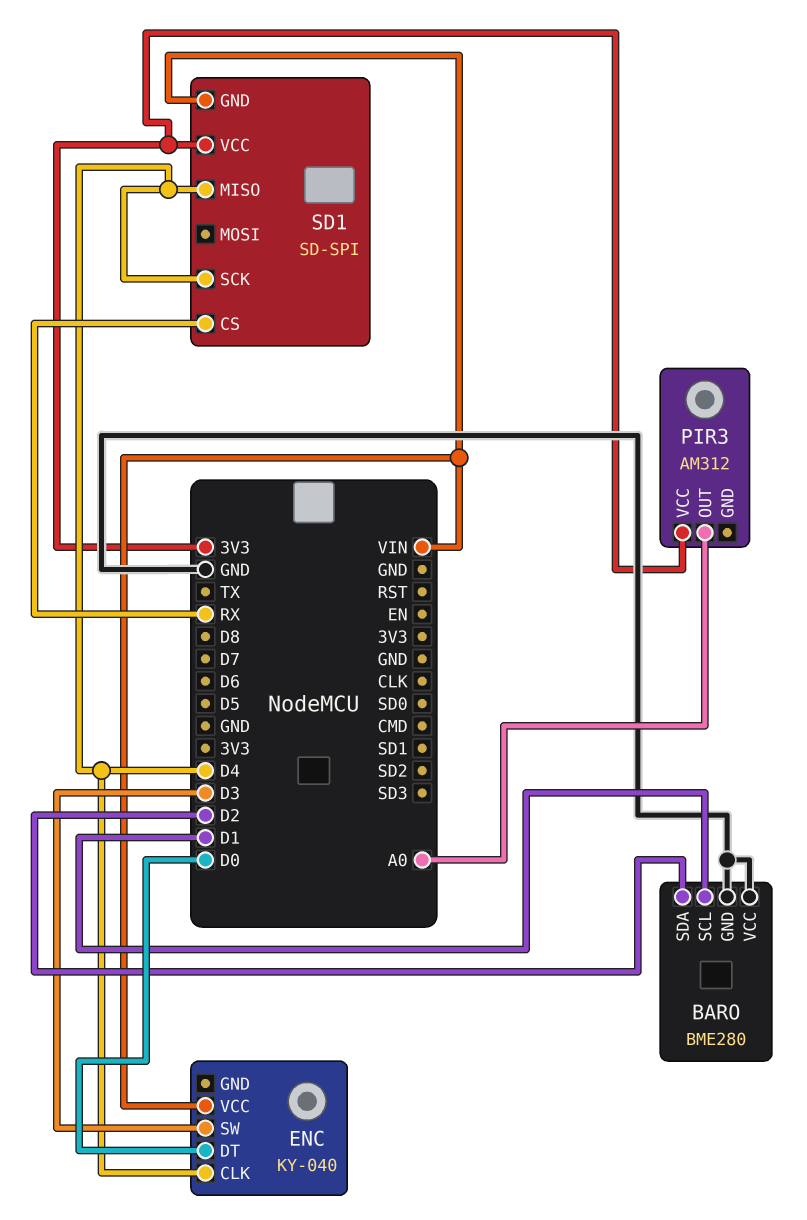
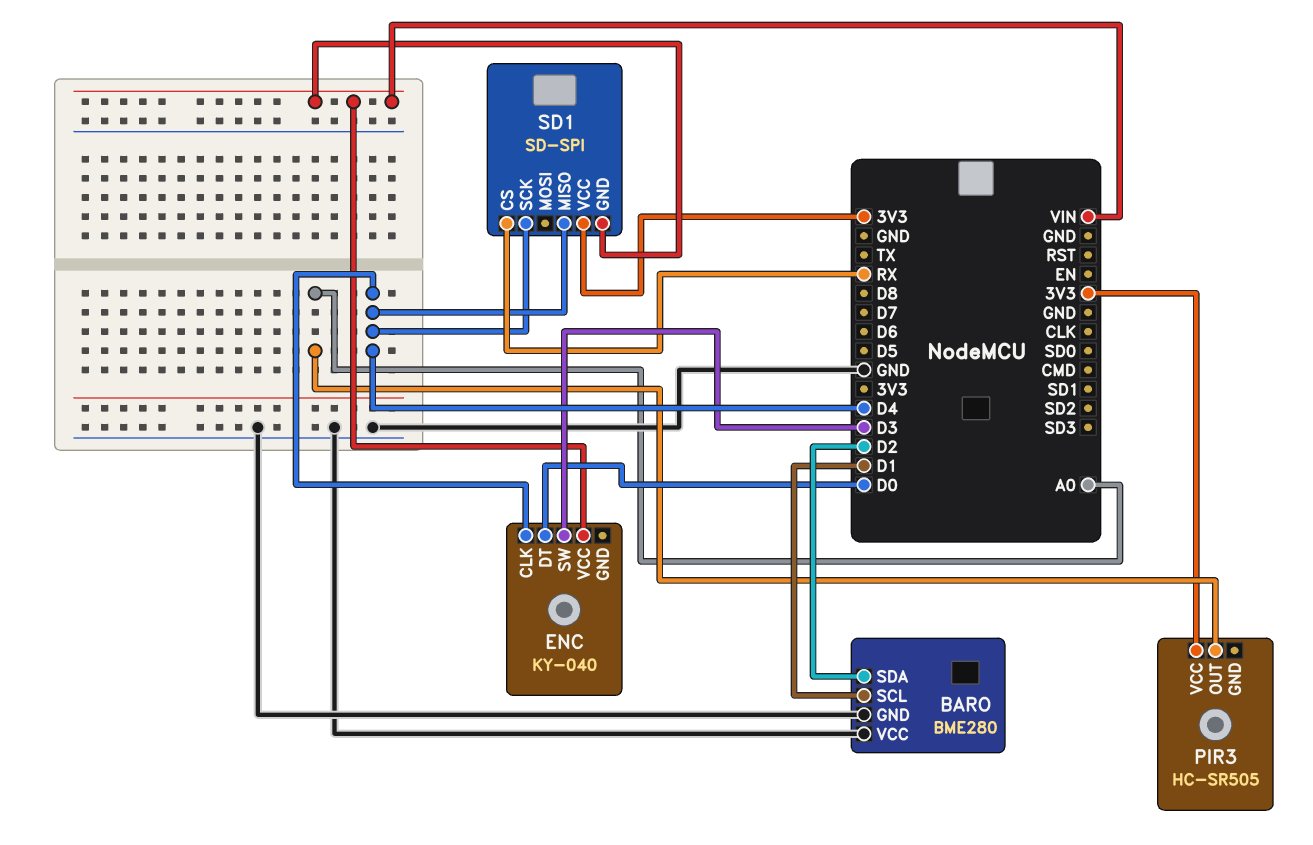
PIR3: AM312 -> HC-SR505

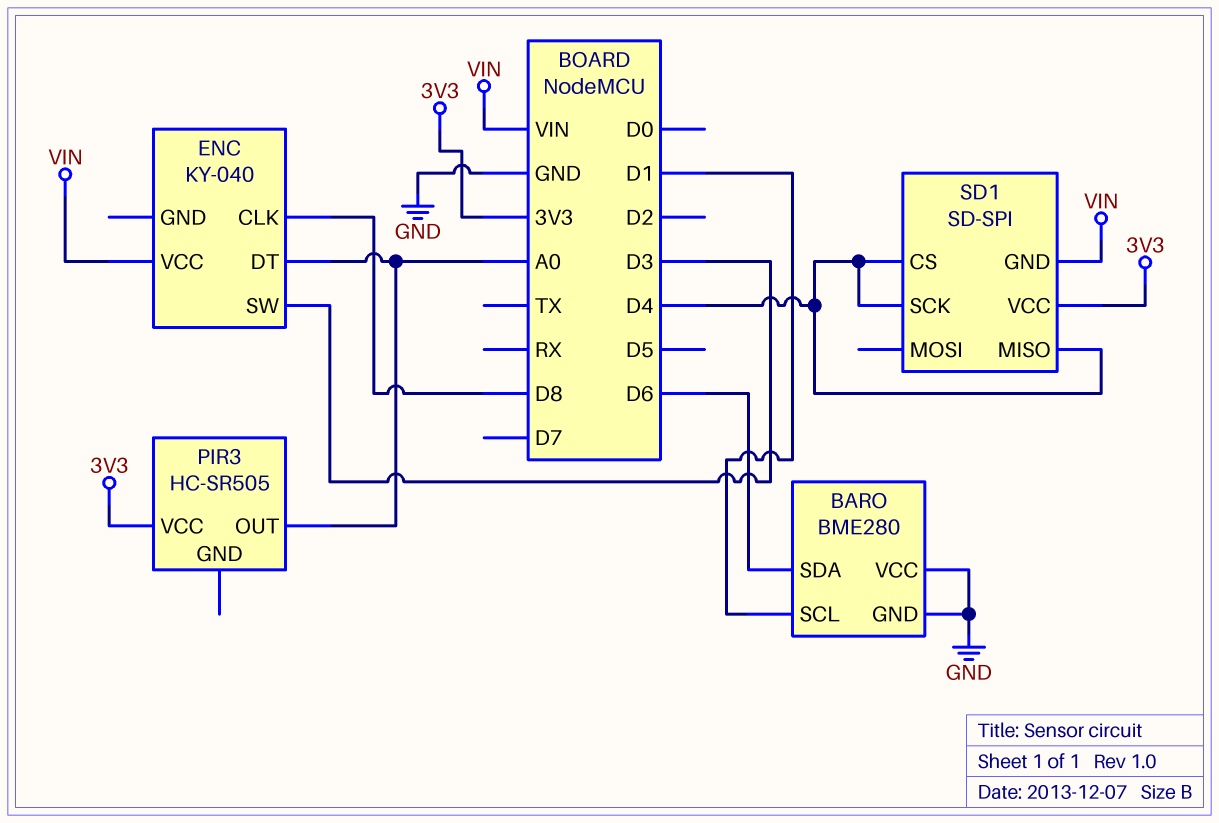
BARO pin SDA: D2 -> D6
ENC pin CLK: D4 -> D8
ENC pin DT: D0 -> A0
SD1 pin CS: RX -> D4

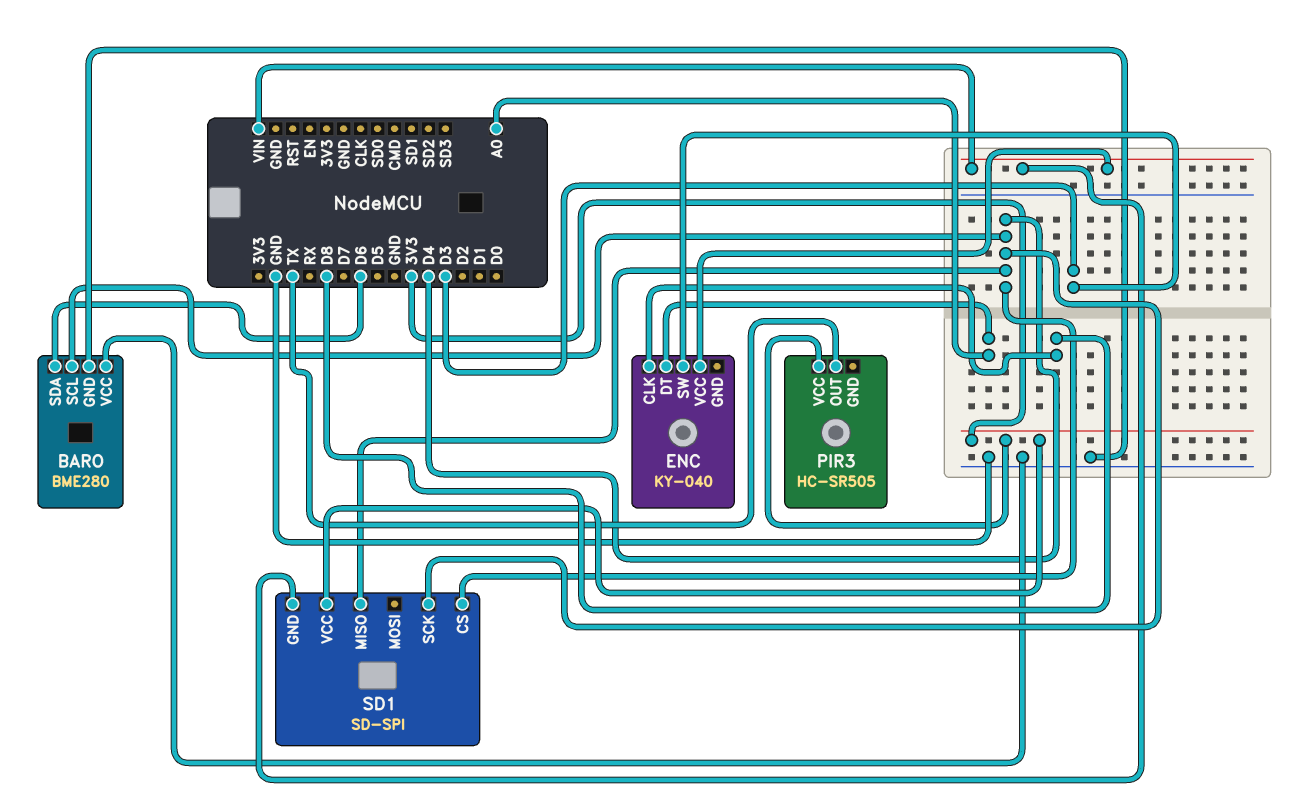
BARO pin SCL: D1 -> D4
PIR3 pin OUT: A0 -> TX

